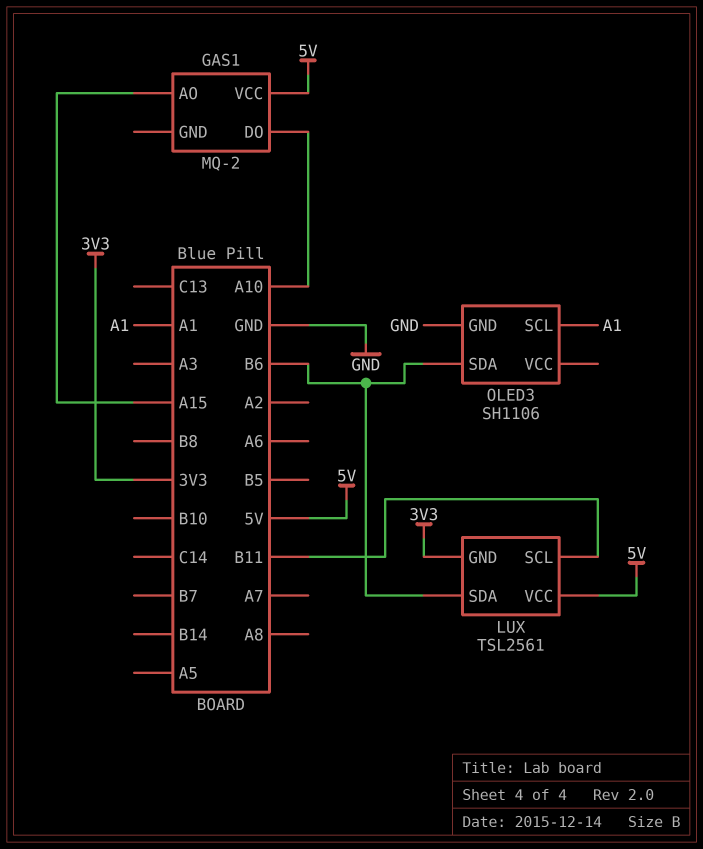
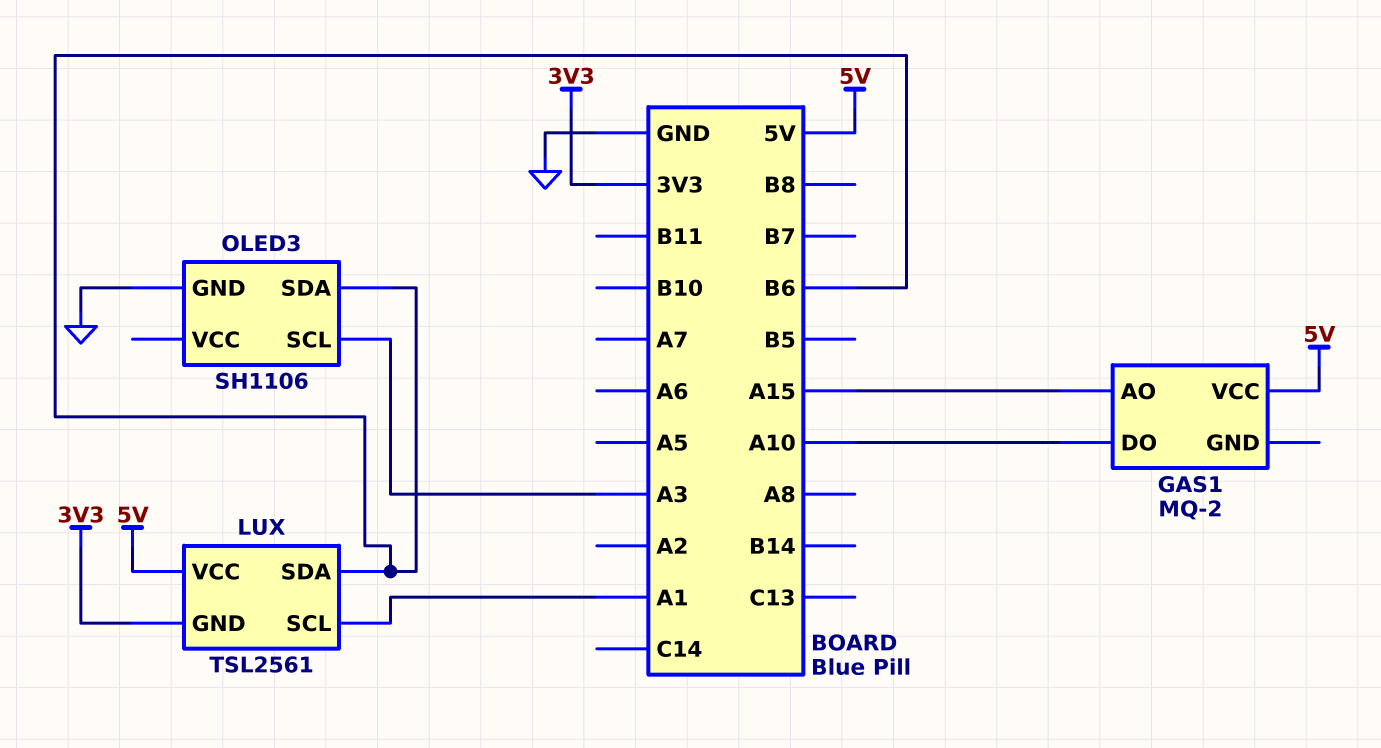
LUX pin SCL: B11 -> A1
OLED3 pin SCL: A1 -> A3

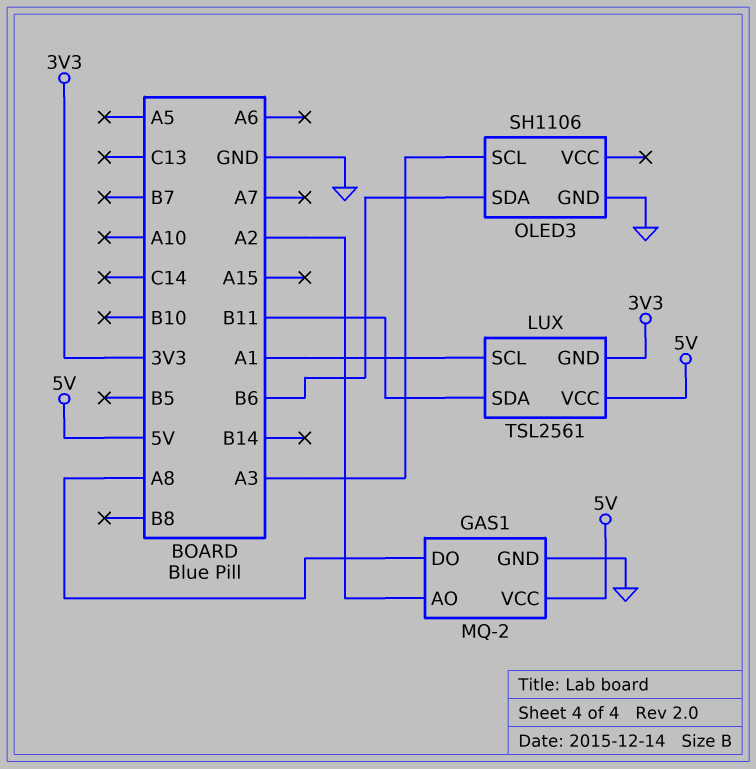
GAS1 pin AO: A15 -> A2
GAS1 pin DO: A10 -> A8
GAS1 pin GND: none -> GND
LUX pin SDA: B6 -> B11

